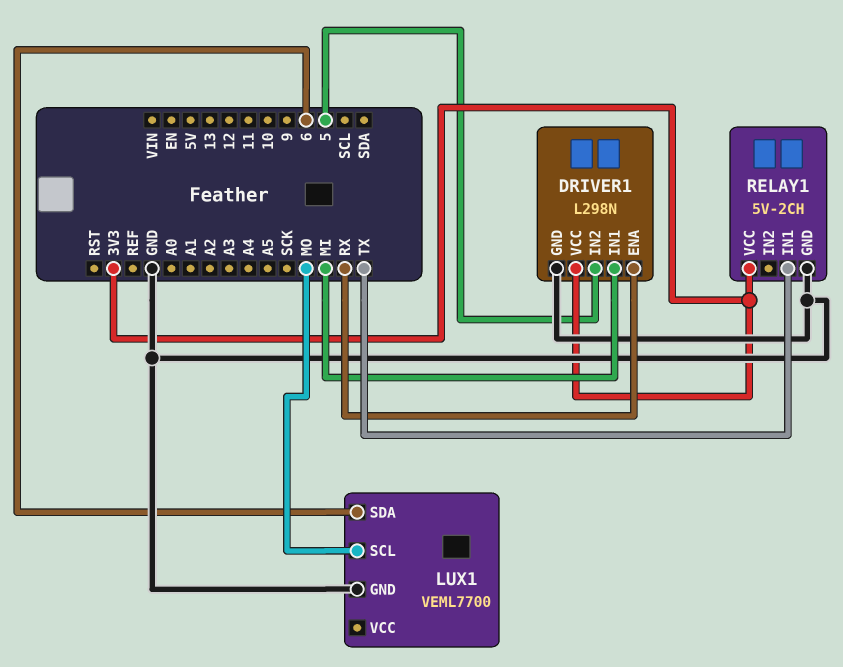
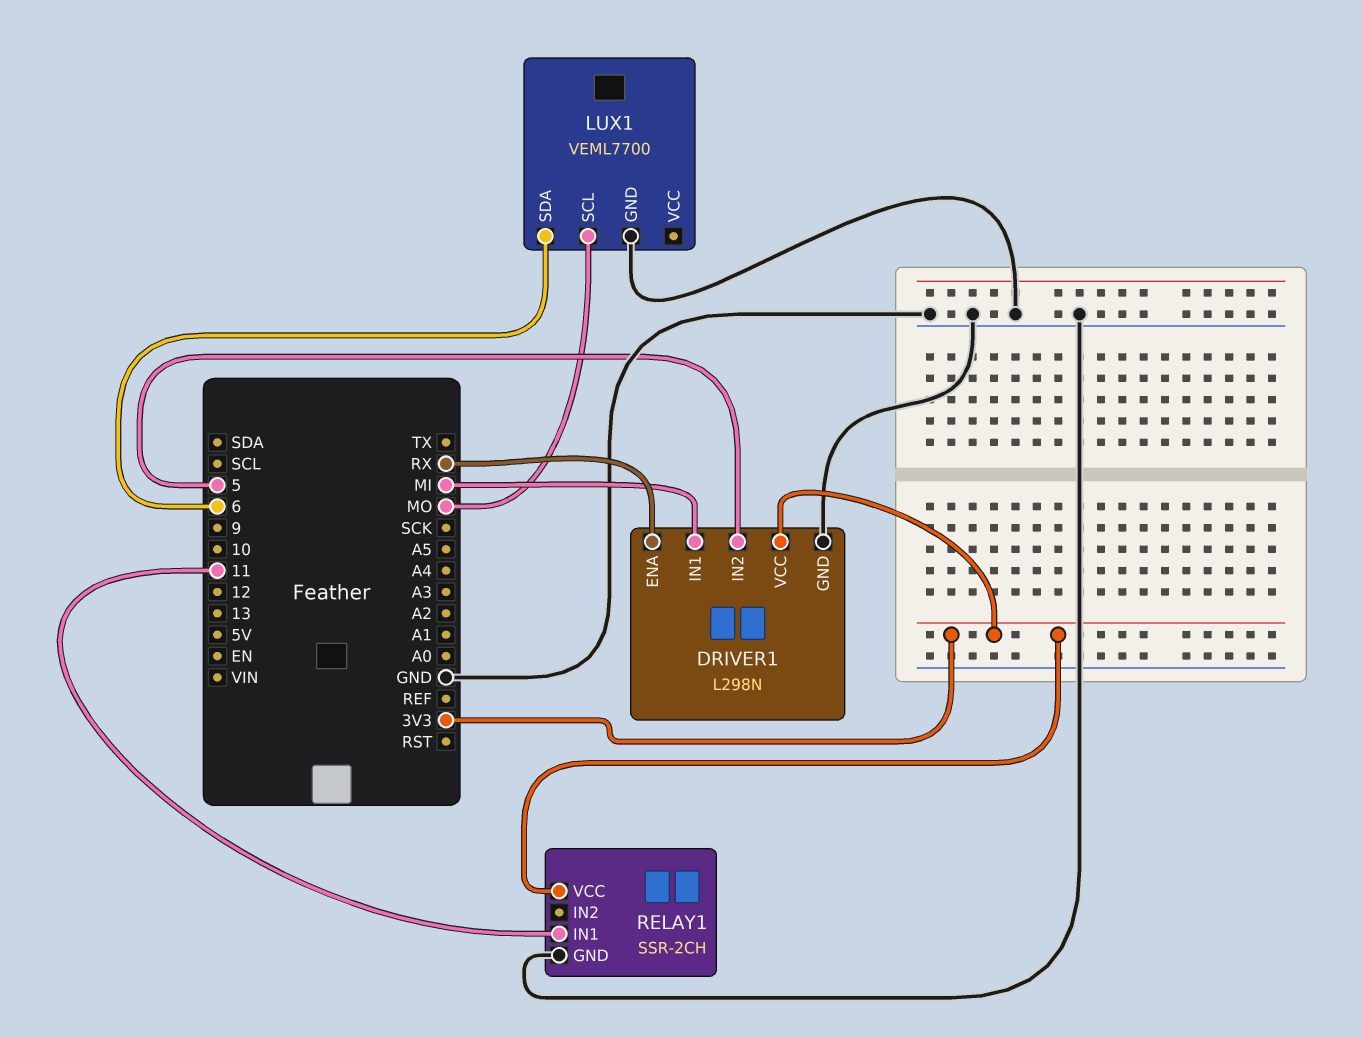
RELAY1: 5V-2CH -> SSR-2CH
RELAY1 pin IN1: TX -> 11

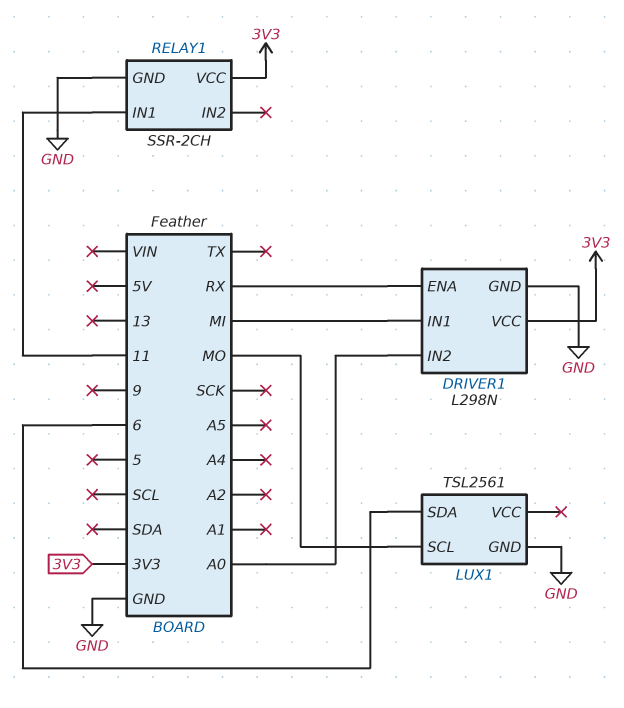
DRIVER1 pin IN2: 5 -> A0
LUX1: VEML7700 -> TSL2561

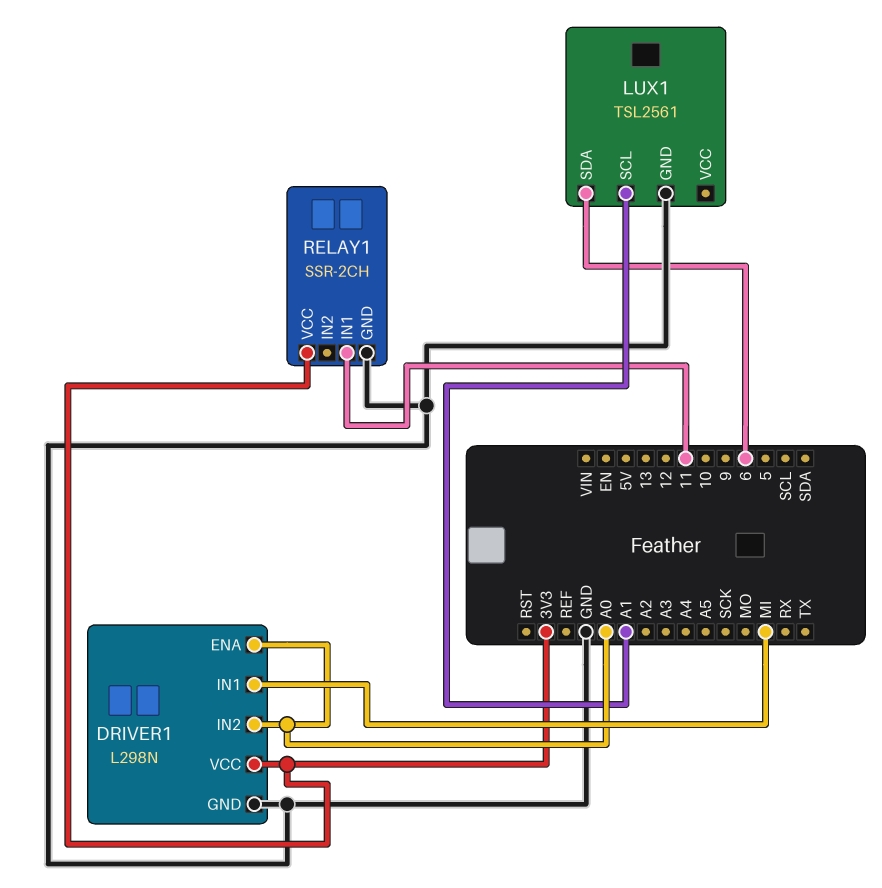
DRIVER1 pin ENA: RX -> A0
LUX1 pin SCL: MO -> A1

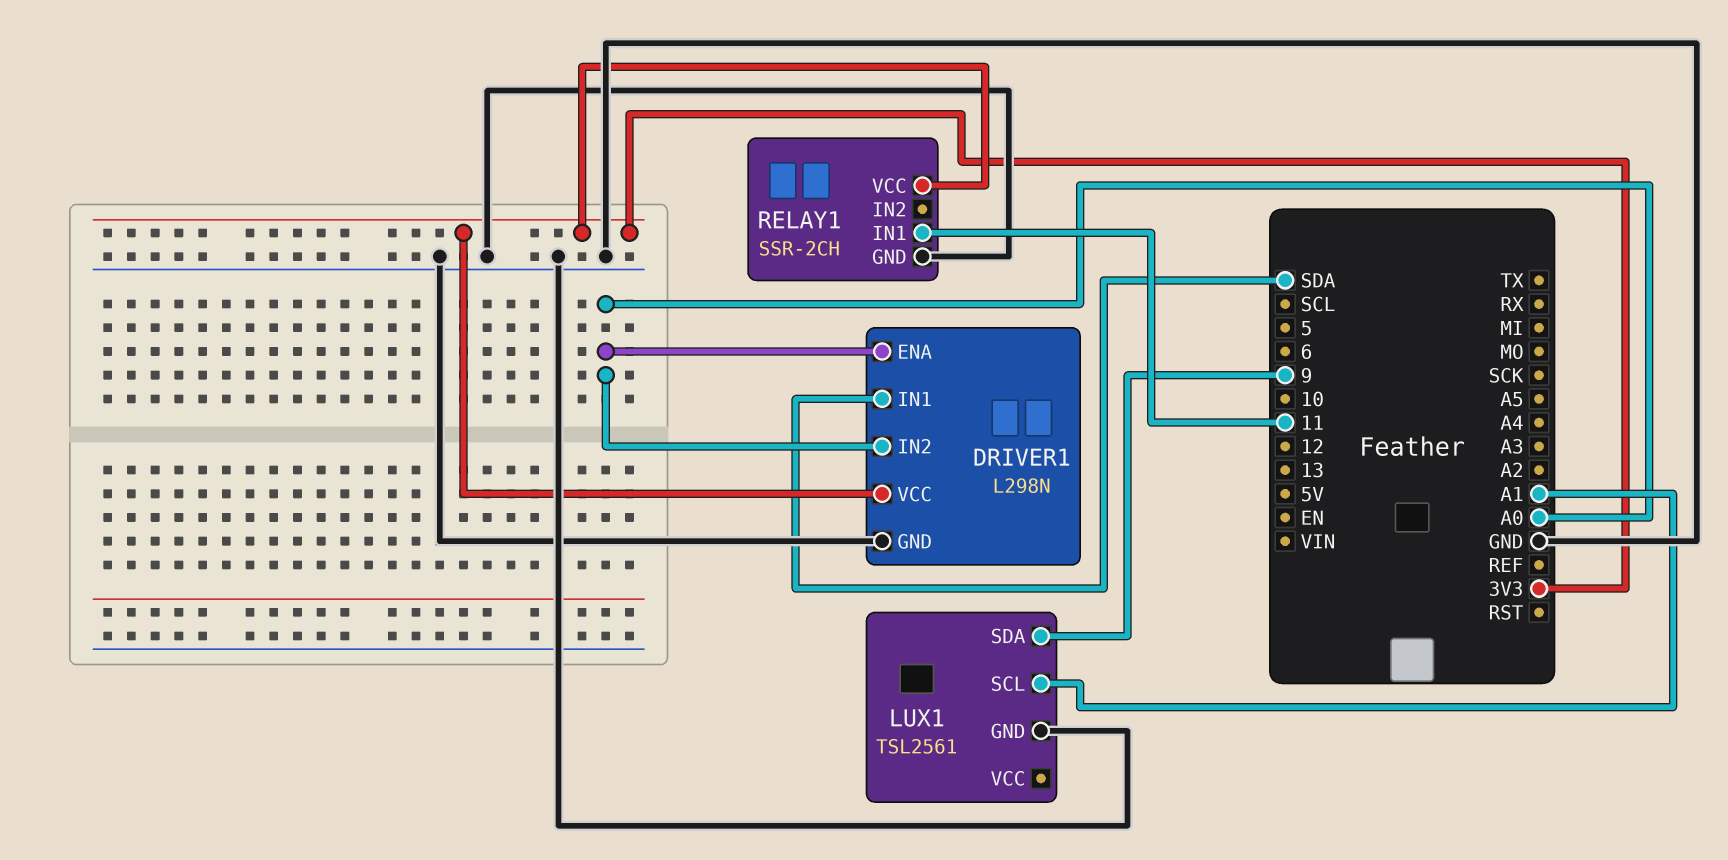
DRIVER1 pin IN1: MI -> SDA
LUX1 pin SDA: 6 -> 9

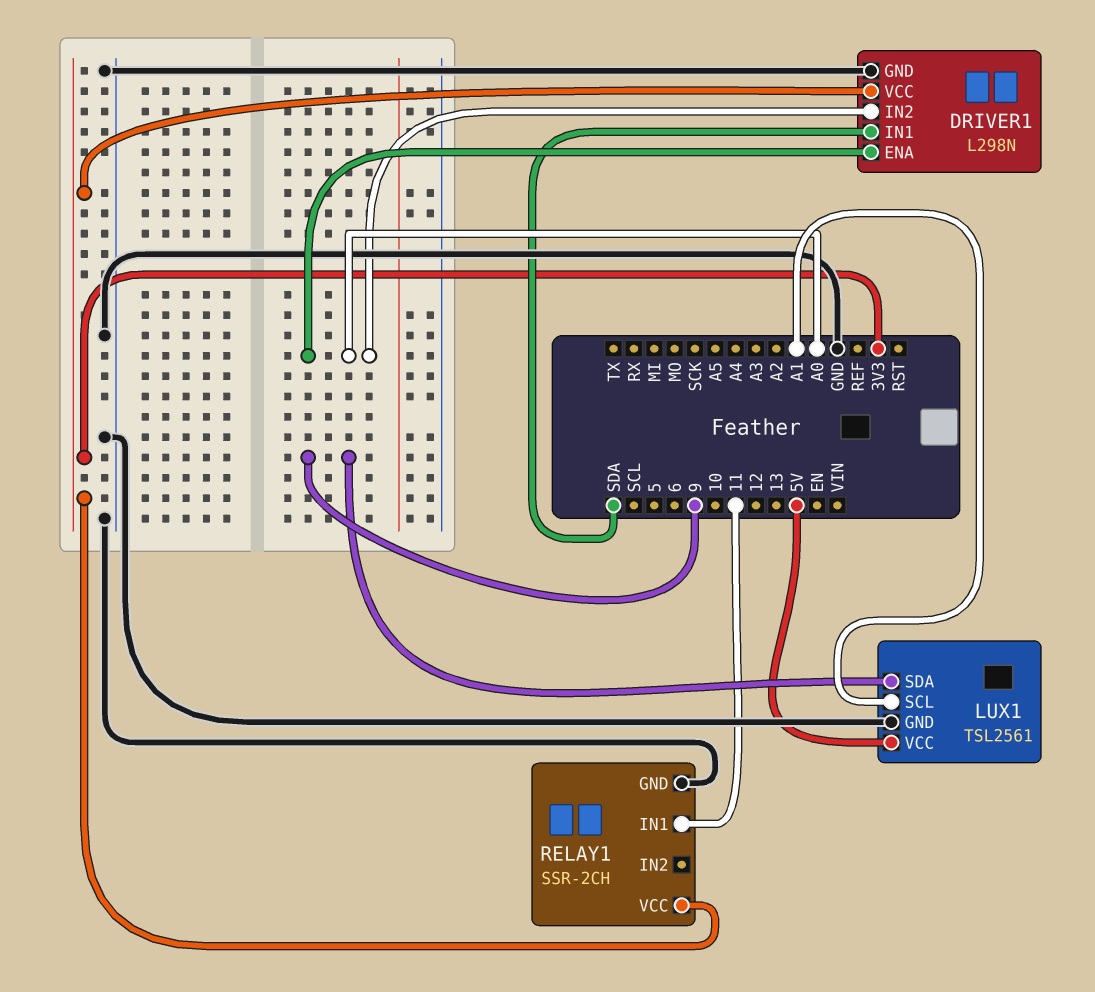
LUX1 pin VCC: none -> 5V

